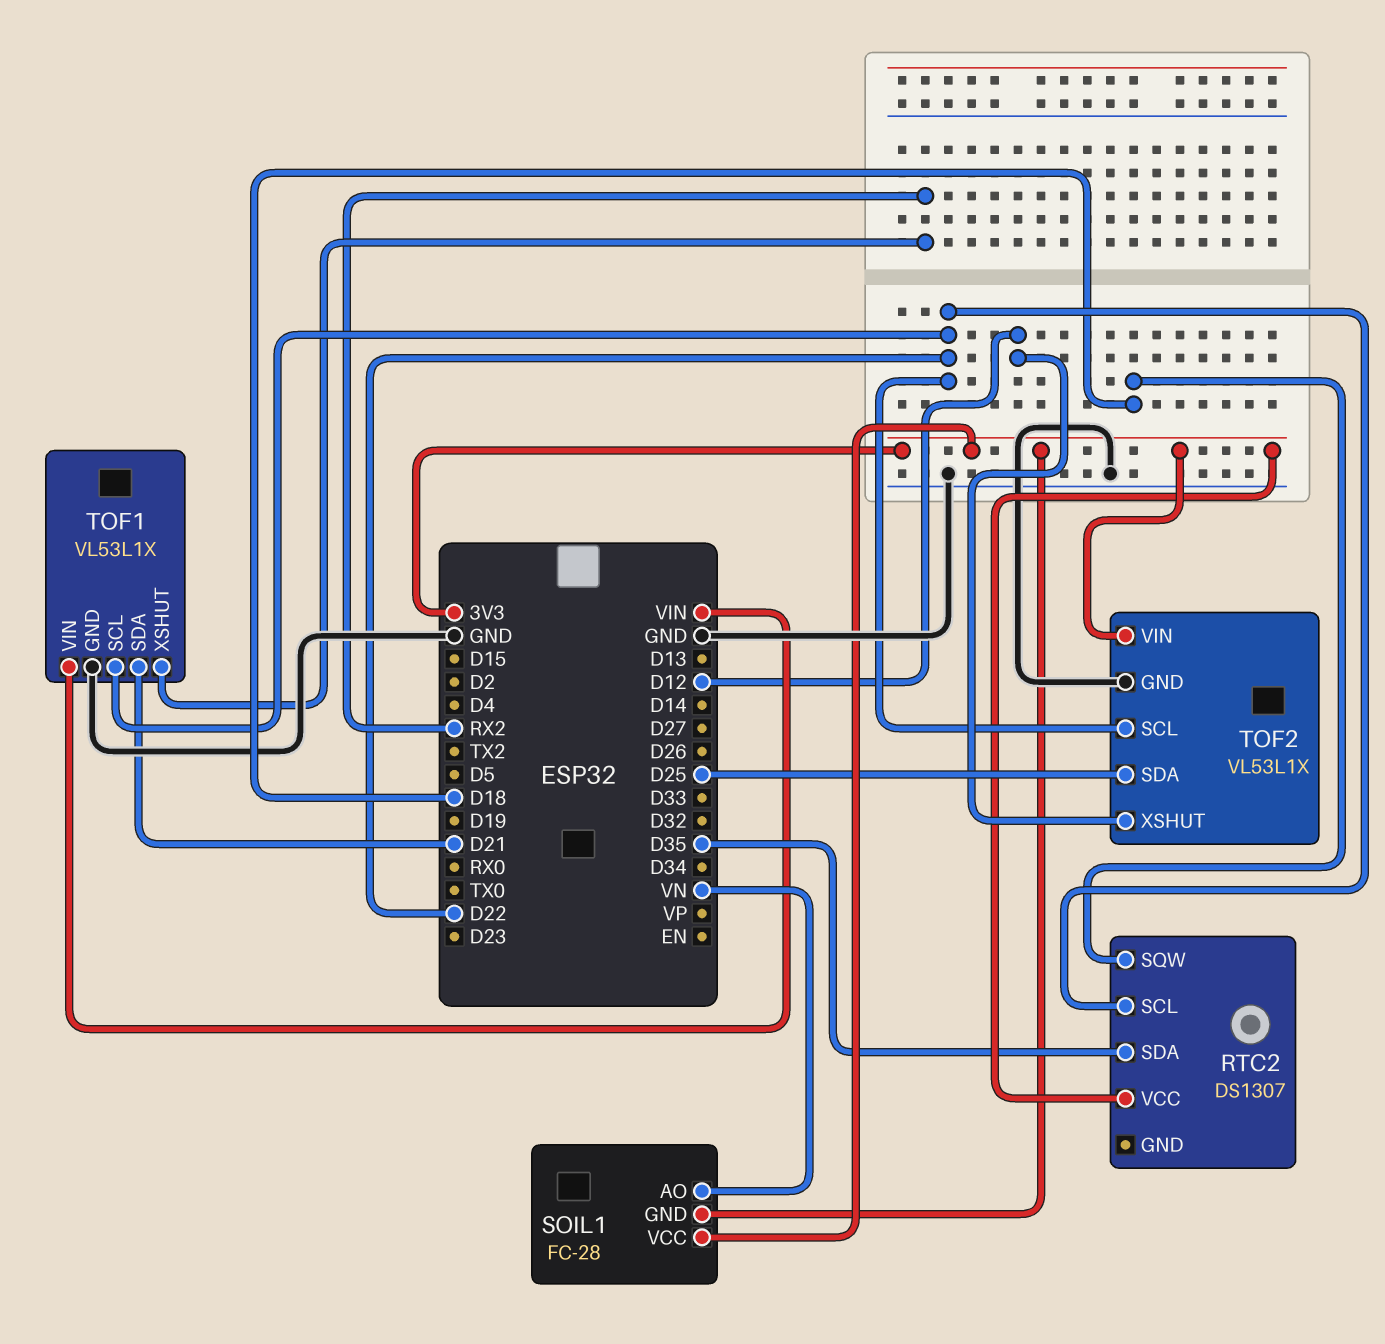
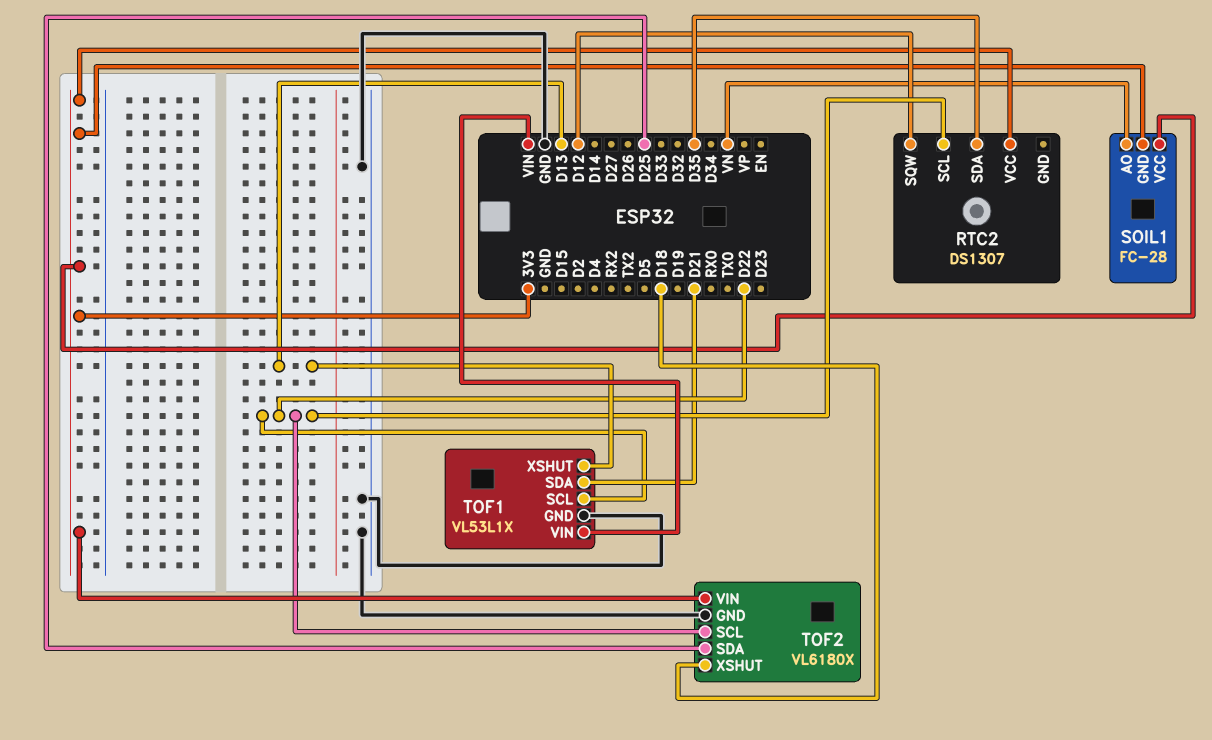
RTC2 pin SQW: D18 -> D12
TOF1 pin XSHUT: RX2 -> D13
TOF2: VL53L1X -> VL6180X
TOF2 pin XSHUT: D12 -> D18

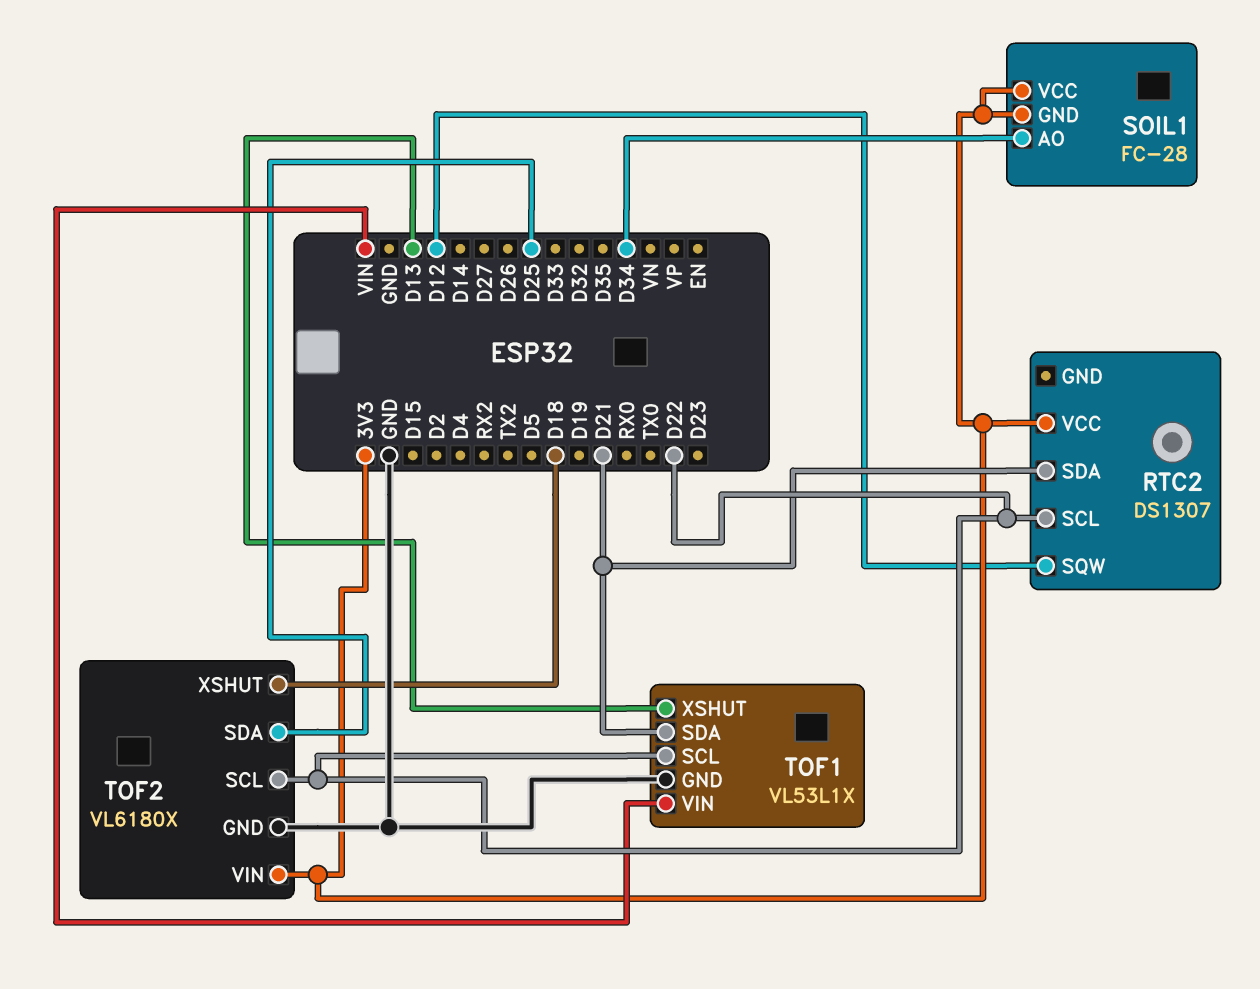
RTC2 pin SDA: D35 -> D21
SOIL1 pin AO: VN -> D34

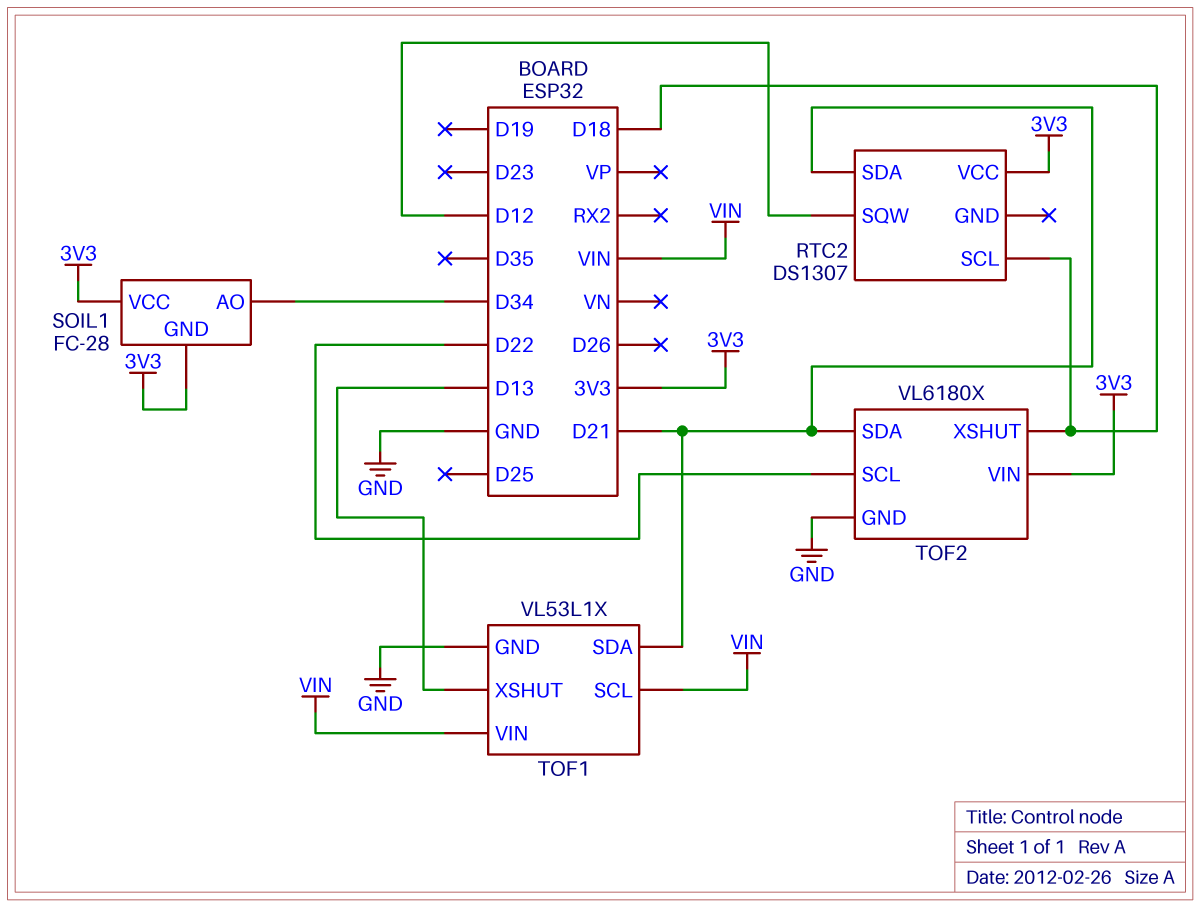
RTC2 pin SCL: D22 -> D18
TOF1 pin SCL: D22 -> VIN
TOF2 pin SDA: D25 -> D21

